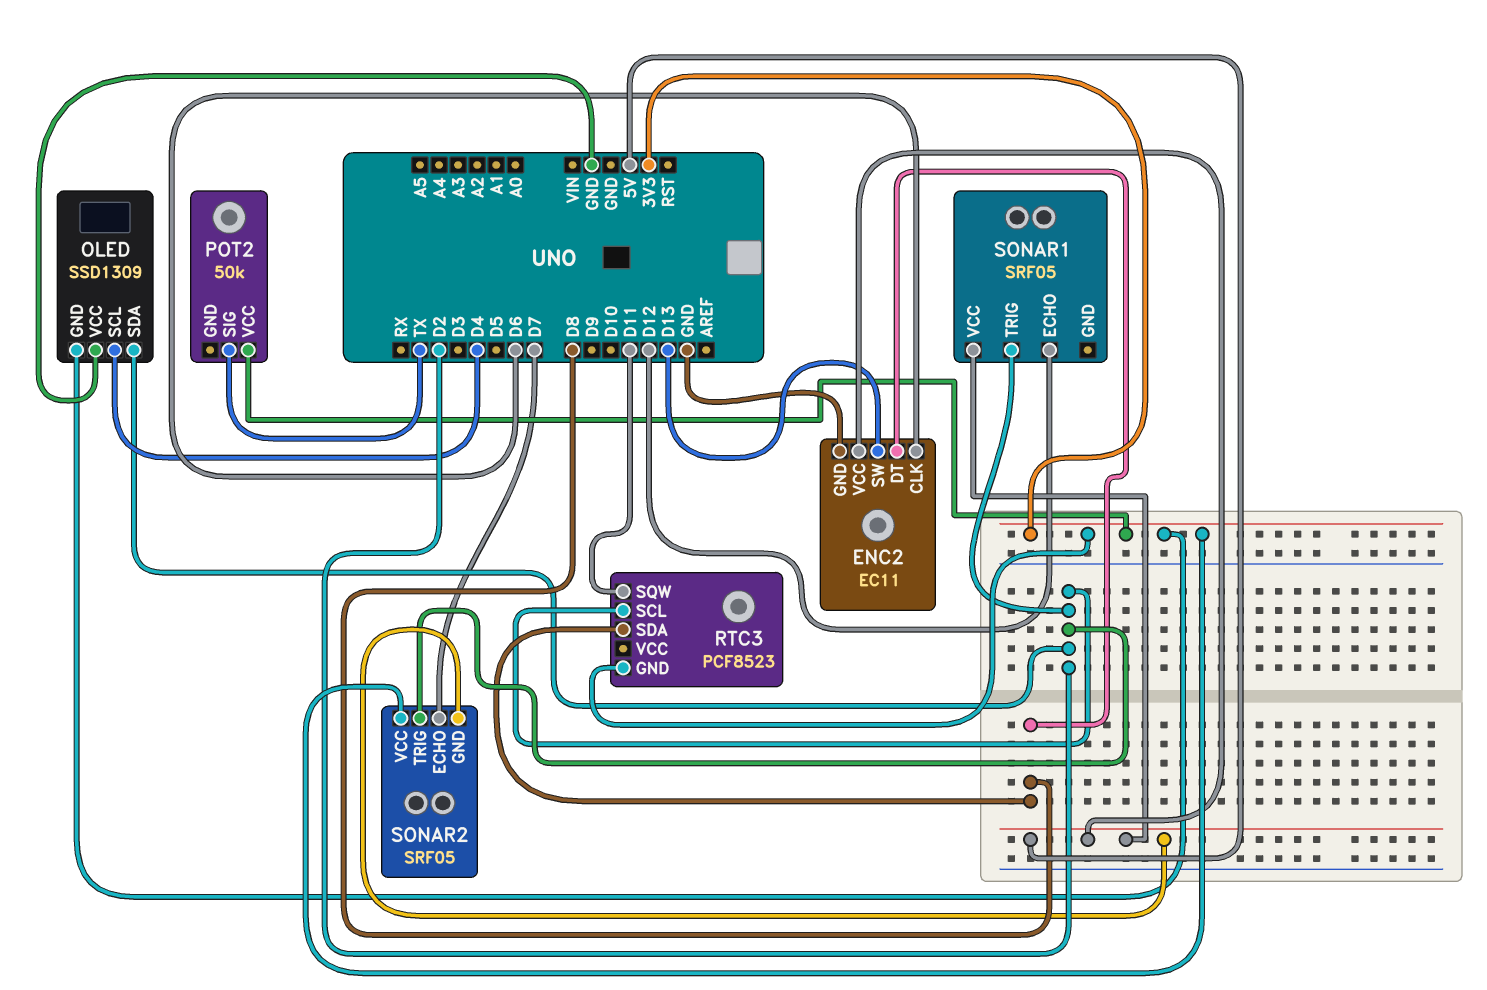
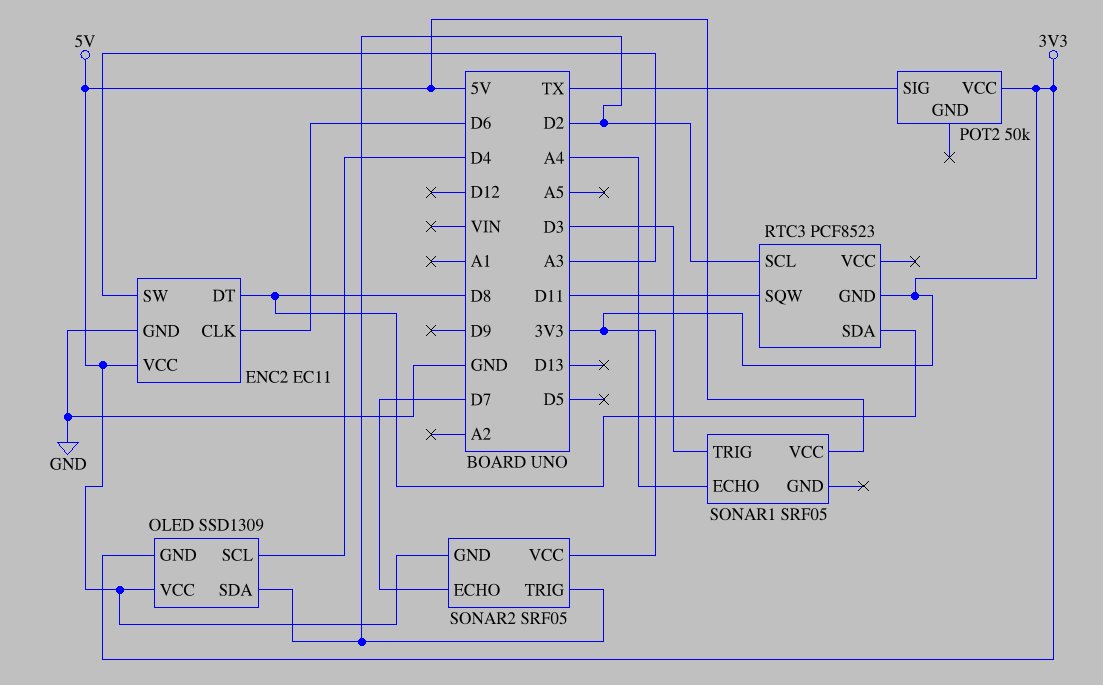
ENC2 pin SW: D13 -> A3
OLED pin VCC: GND -> 5V
SONAR1 pin ECHO: D12 -> A4
SONAR1 pin TRIG: D2 -> D3

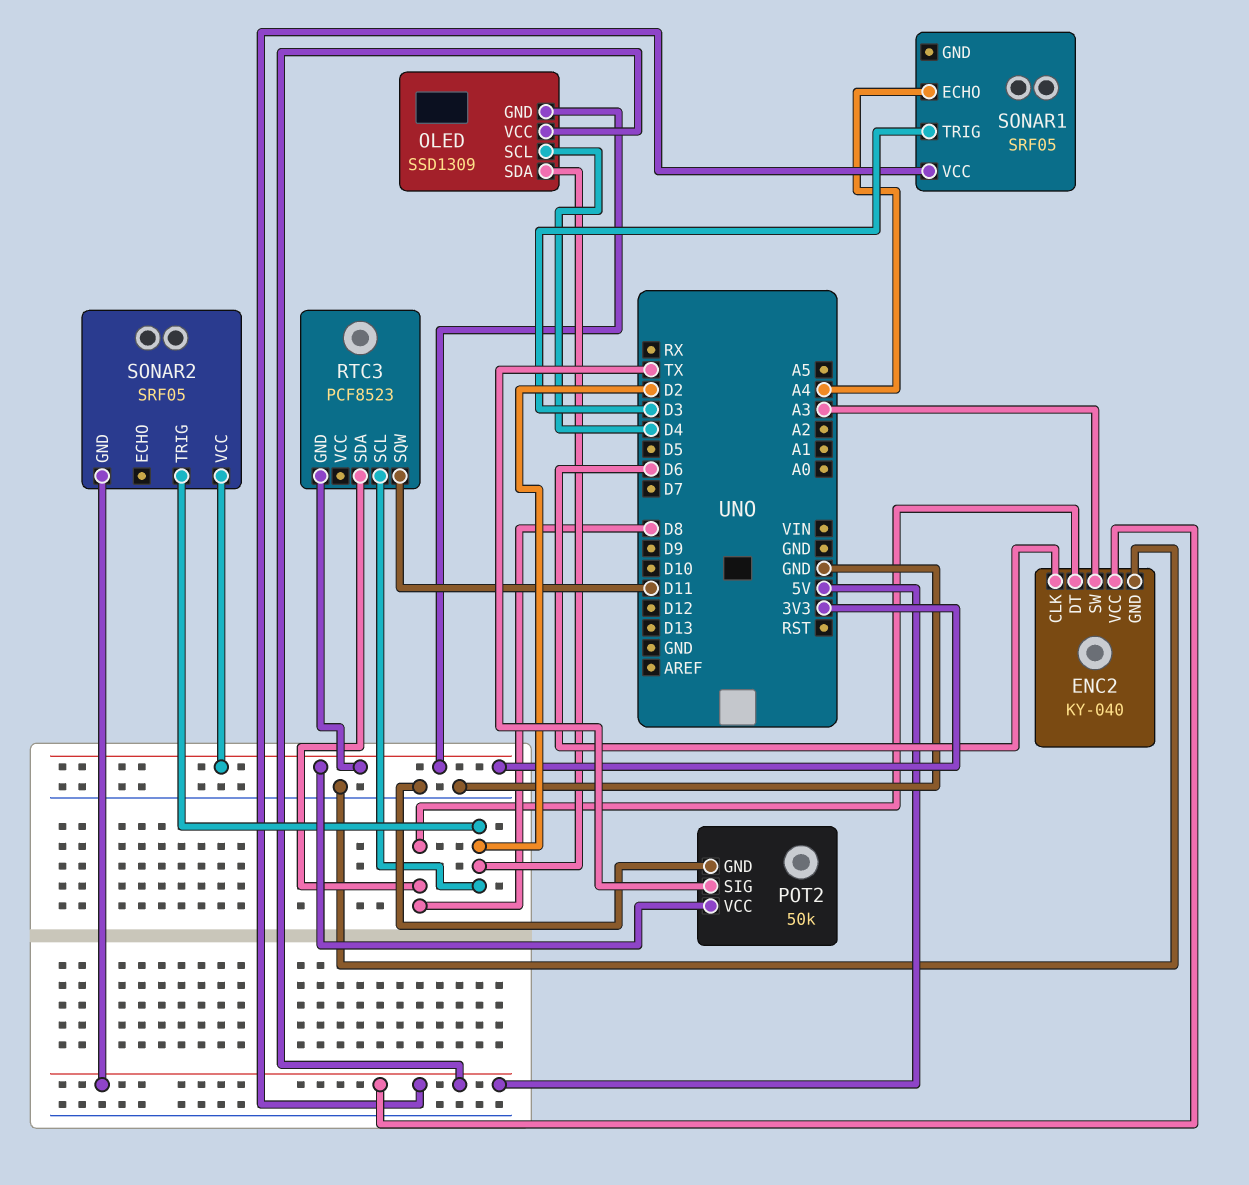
ENC2: EC11 -> KY-040
POT2 pin GND: none -> GND
SONAR2 pin ECHO: D7 -> none

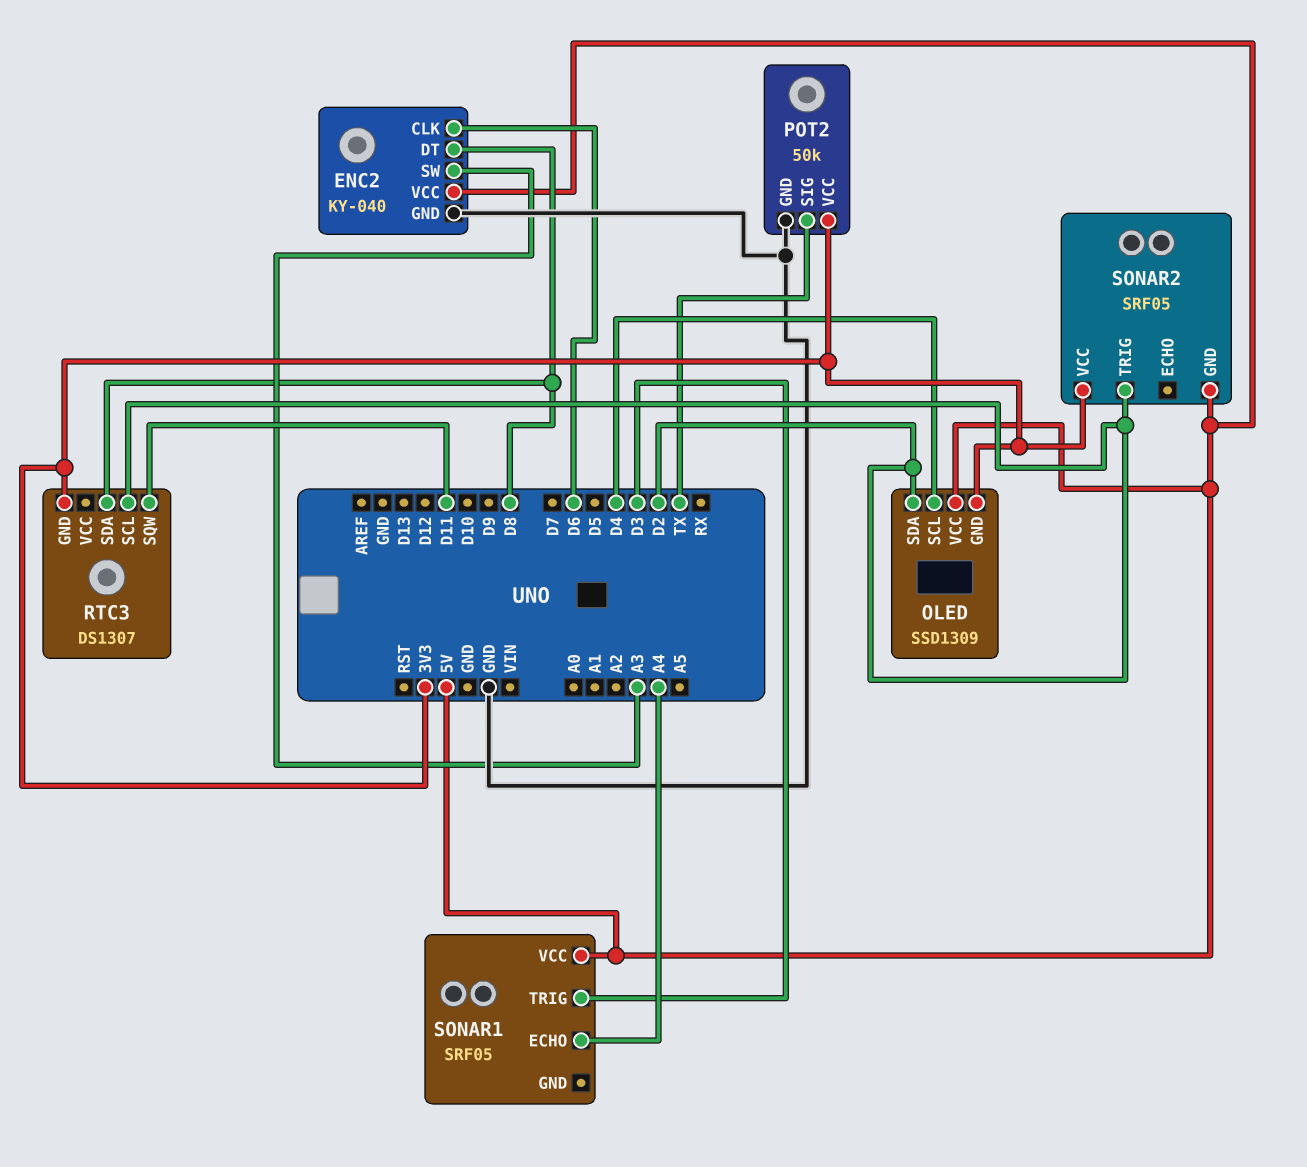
RTC3: PCF8523 -> DS1307

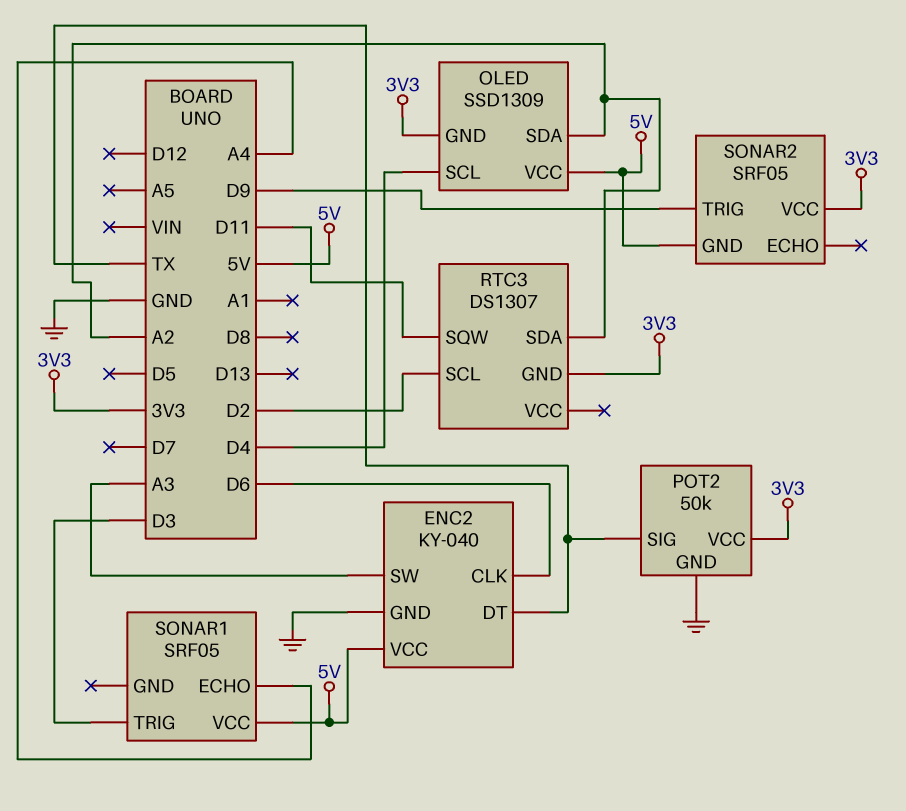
ENC2 pin DT: D8 -> TX
OLED pin SDA: D2 -> A2
RTC3 pin SDA: D8 -> A2
SONAR2 pin TRIG: D2 -> D9

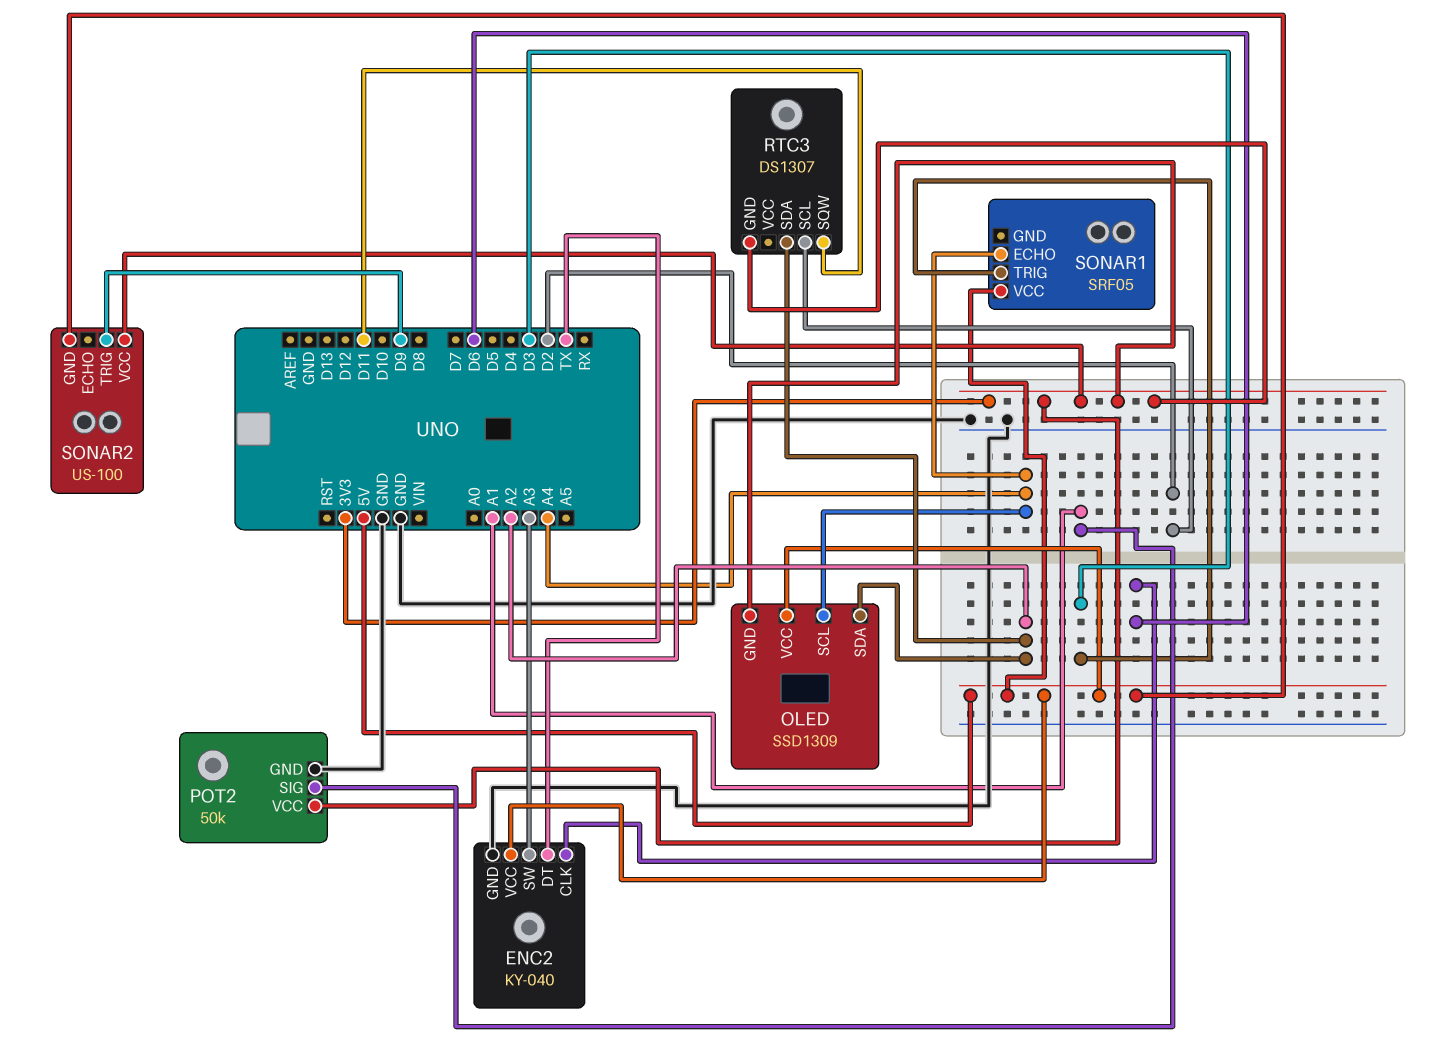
OLED pin SCL: D4 -> A4
POT2 pin SIG: TX -> A1
SONAR2: SRF05 -> US-100

